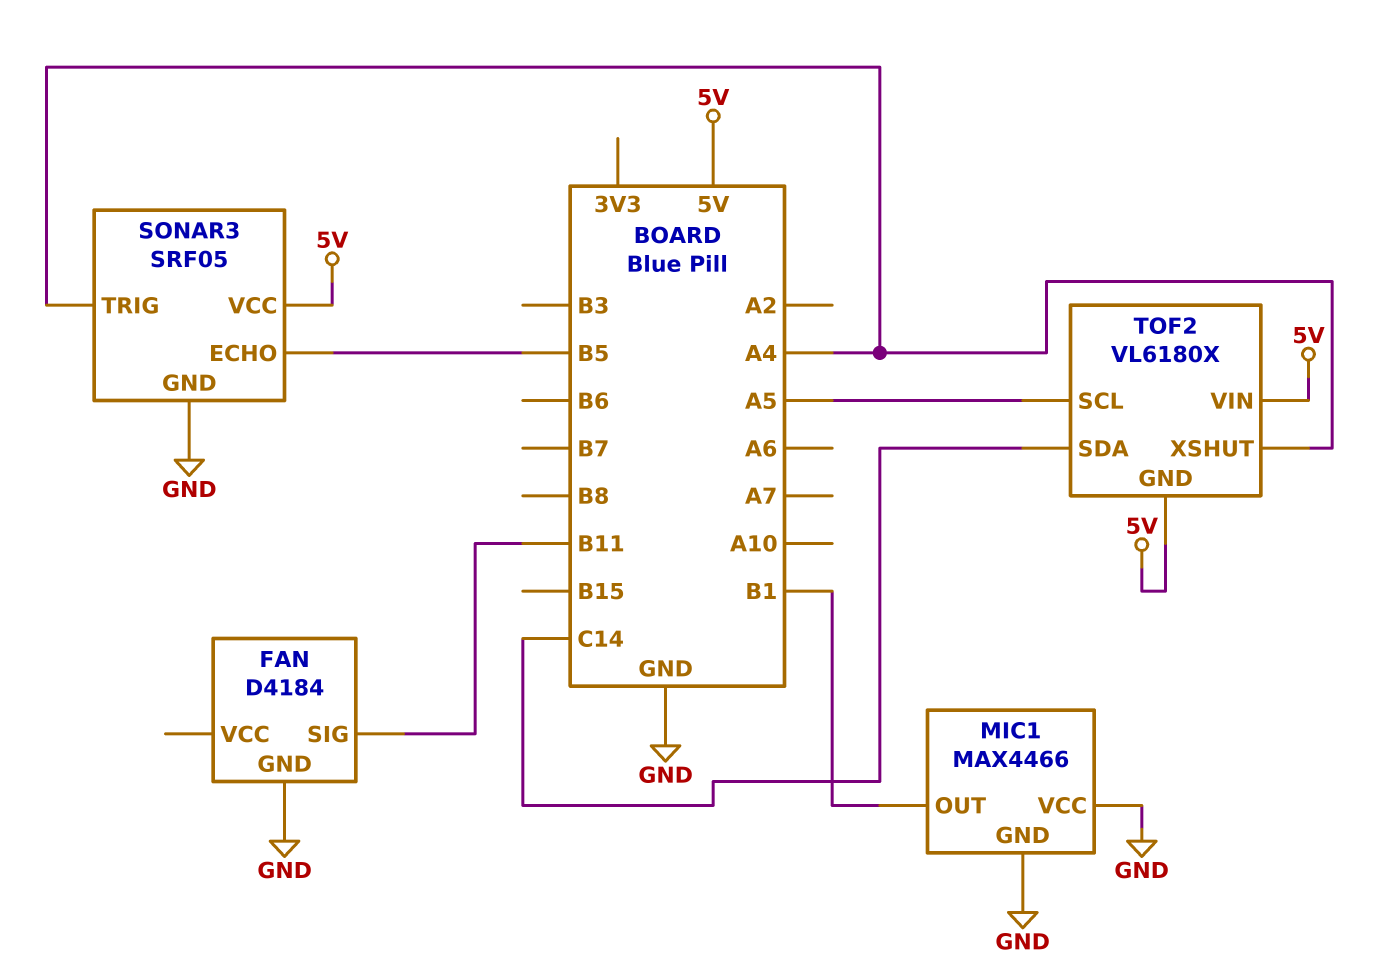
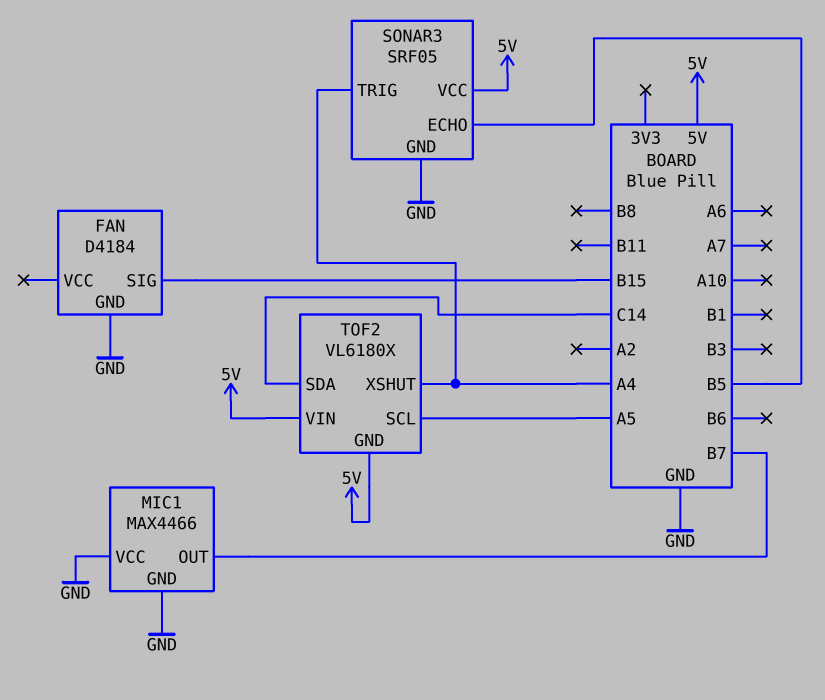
FAN pin SIG: B11 -> B15
MIC1 pin OUT: B1 -> B7

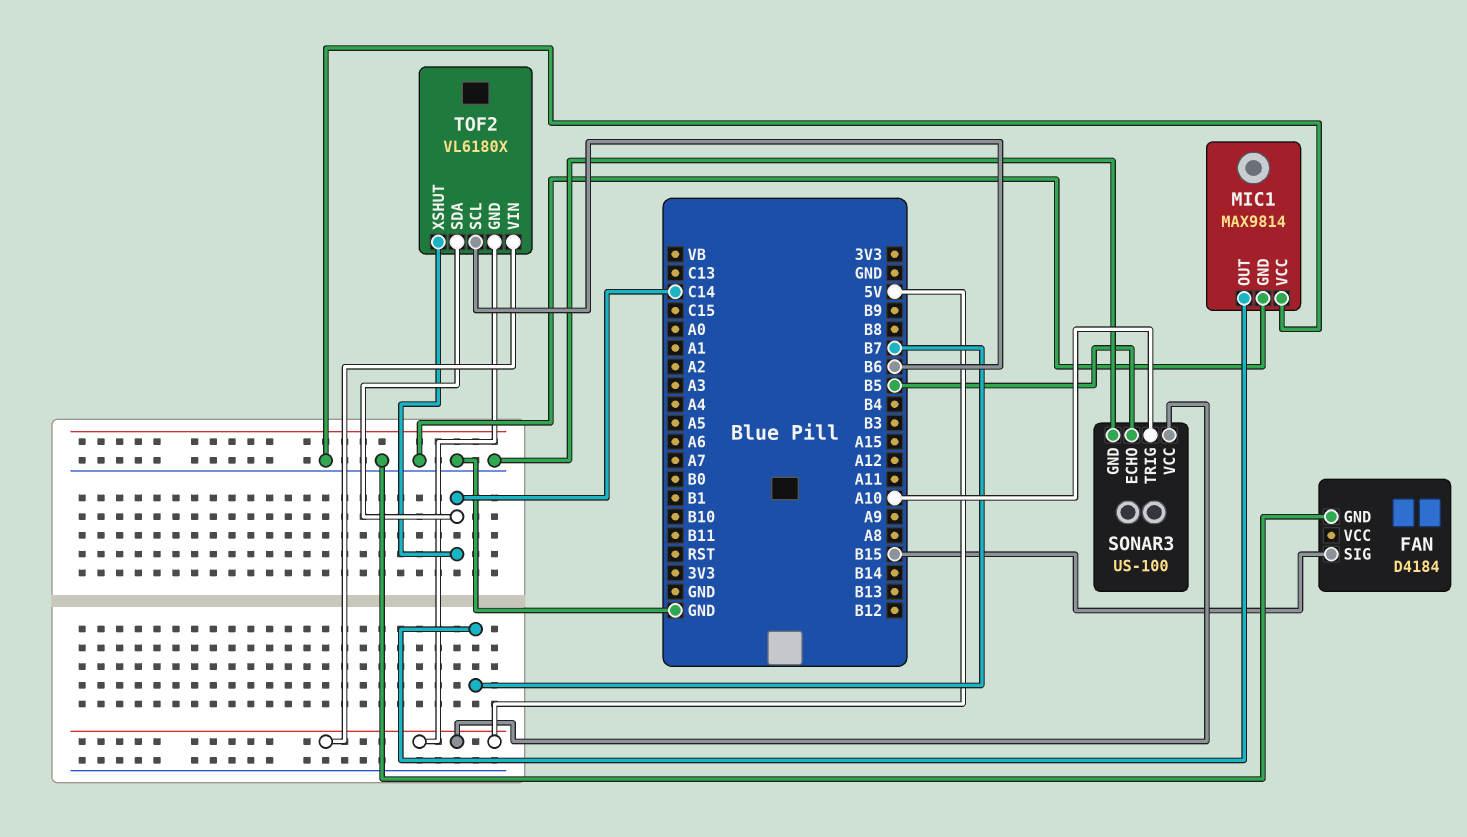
MIC1: MAX4466 -> MAX9814
SONAR3: SRF05 -> US-100
SONAR3 pin TRIG: A4 -> A10
TOF2 pin SCL: A5 -> B6
TOF2 pin XSHUT: A4 -> C14

